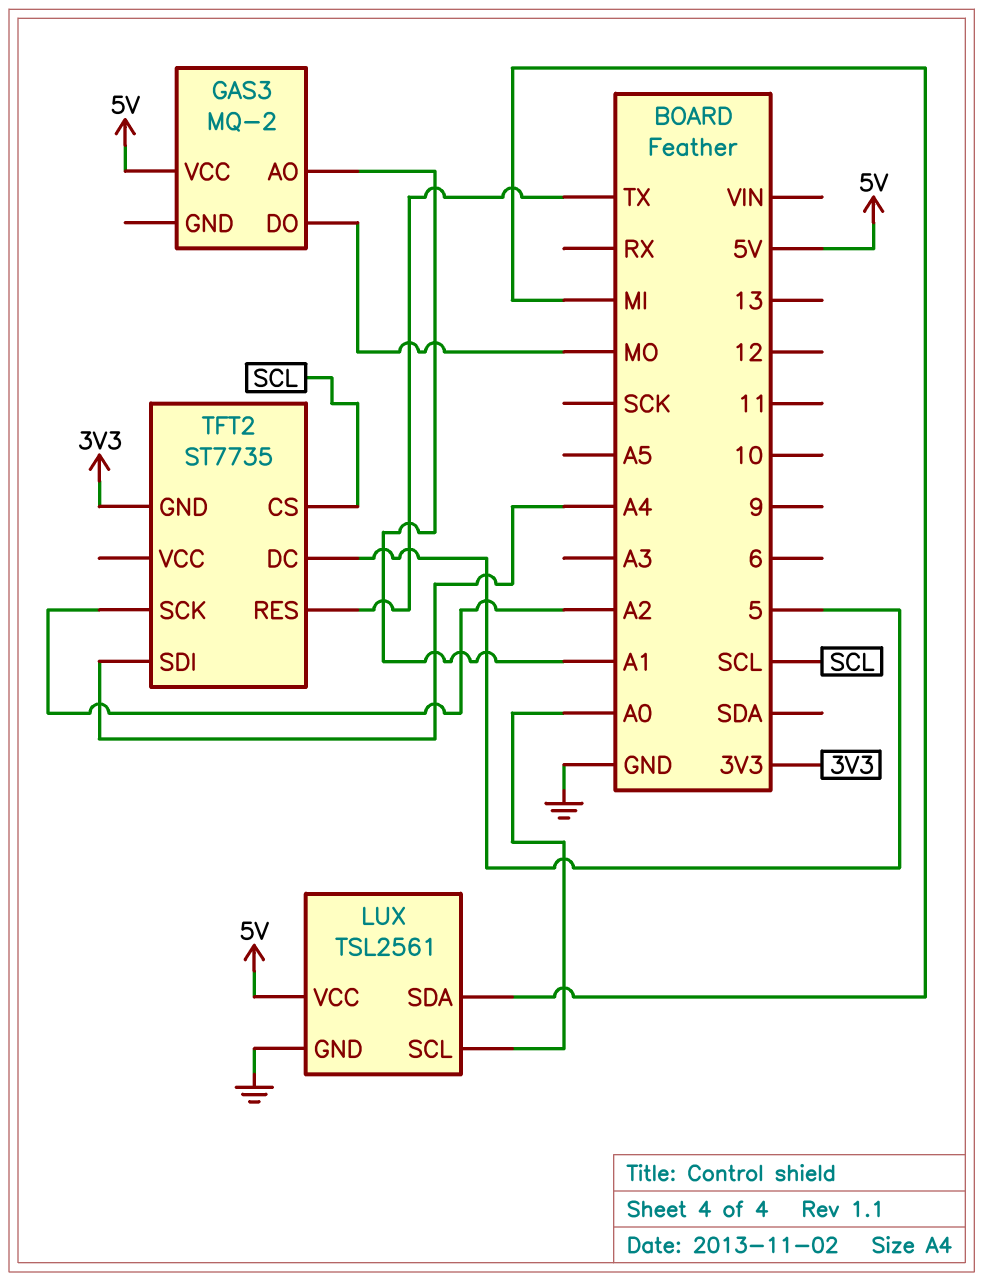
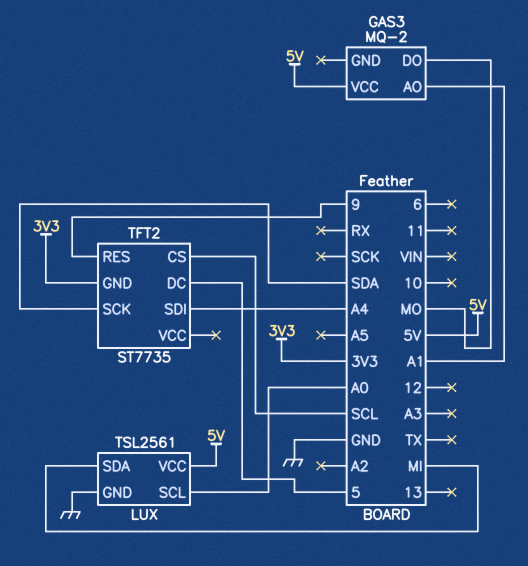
TFT2 pin RES: TX -> 9
TFT2 pin SCK: A2 -> SDA

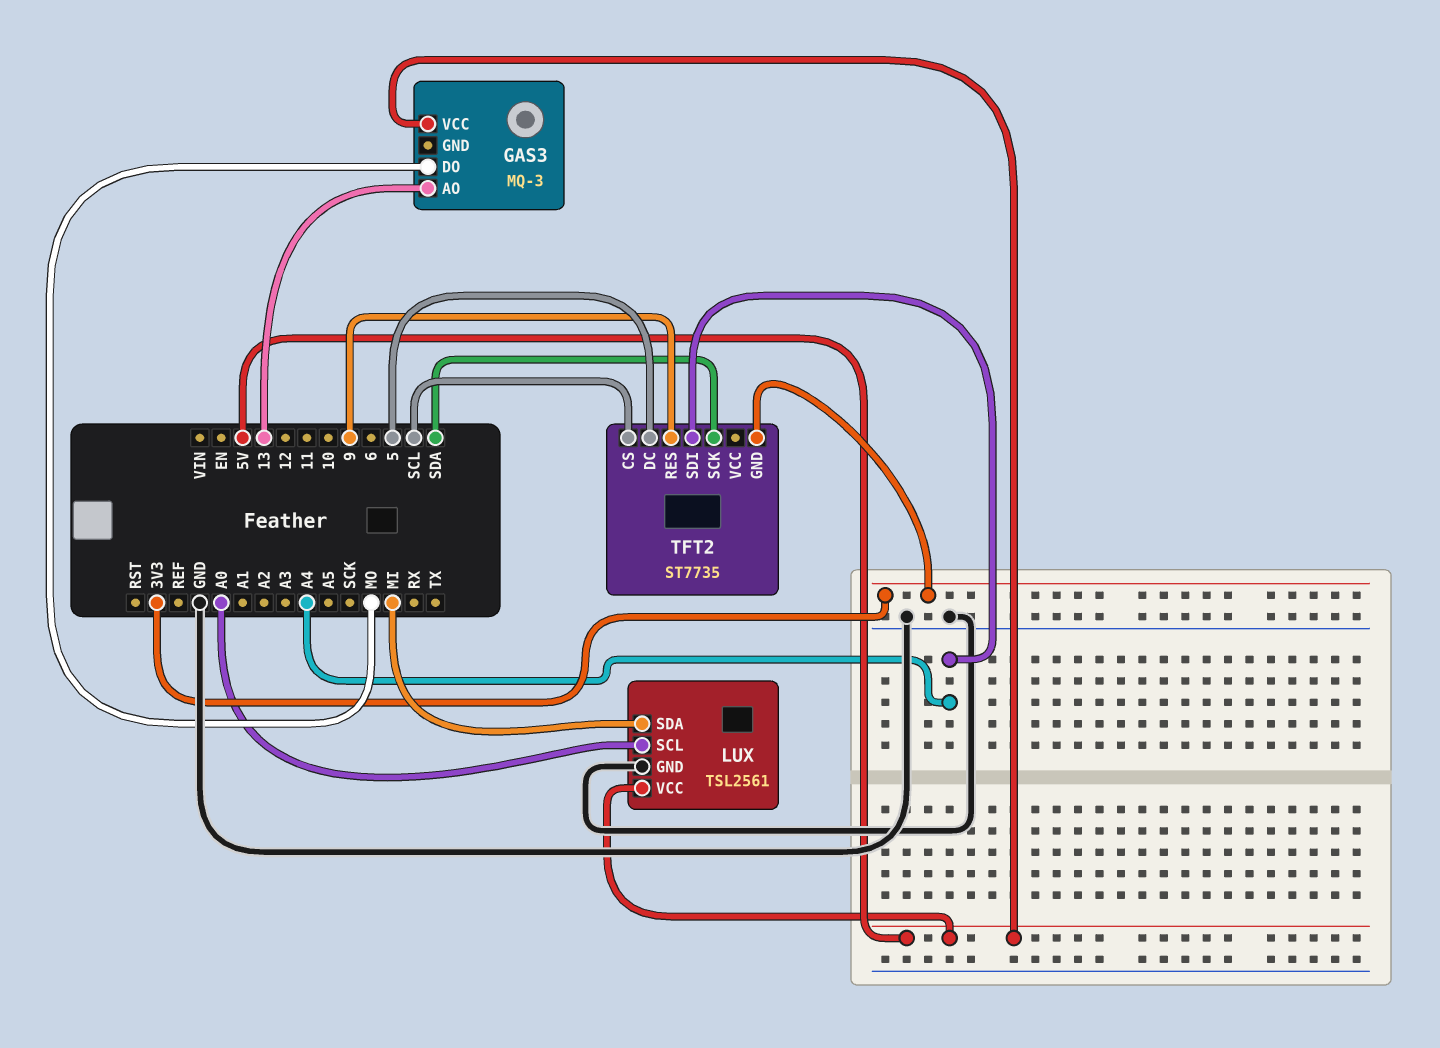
GAS3: MQ-2 -> MQ-3
GAS3 pin AO: A1 -> 13

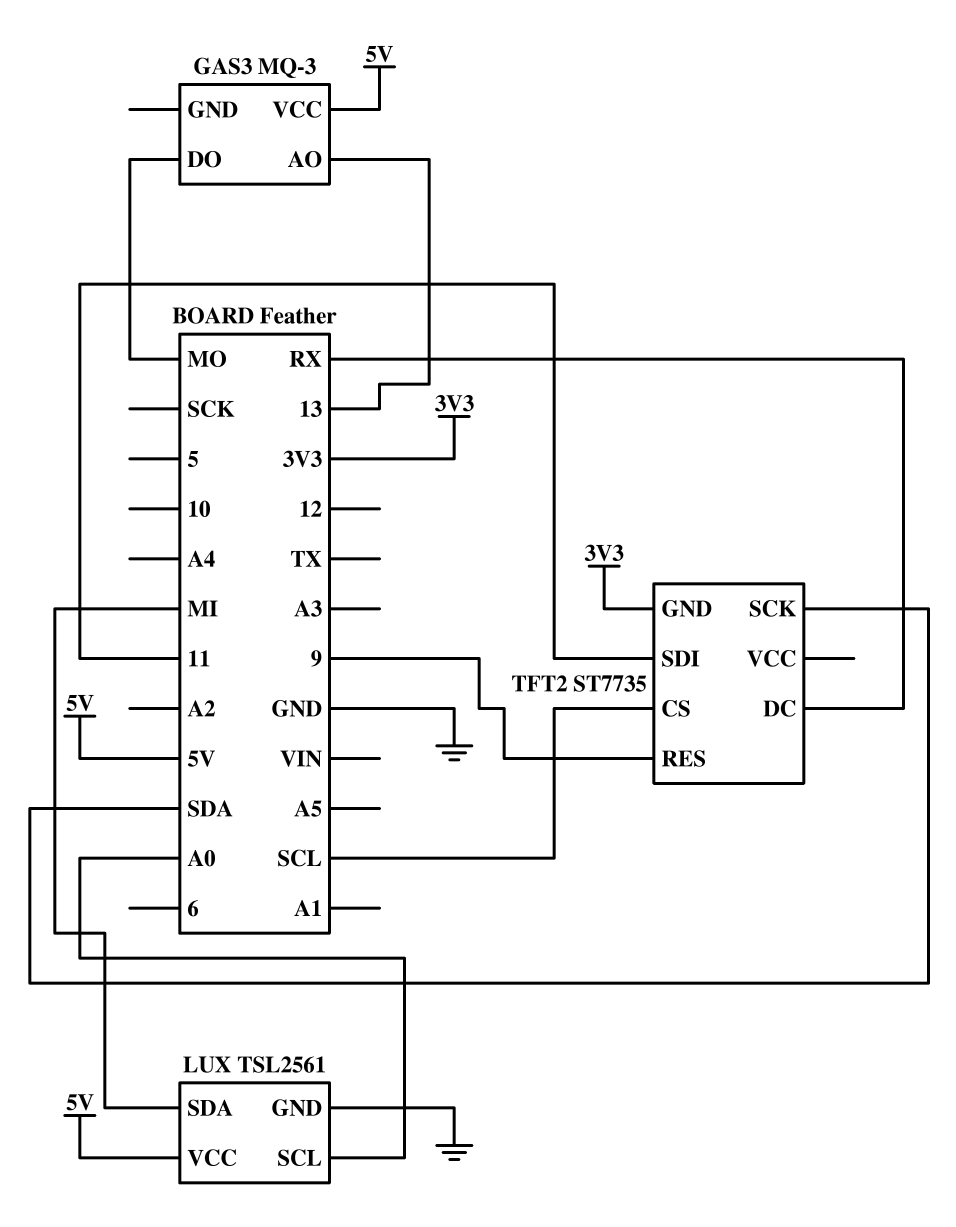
TFT2 pin DC: 5 -> RX
TFT2 pin SDI: A4 -> 11

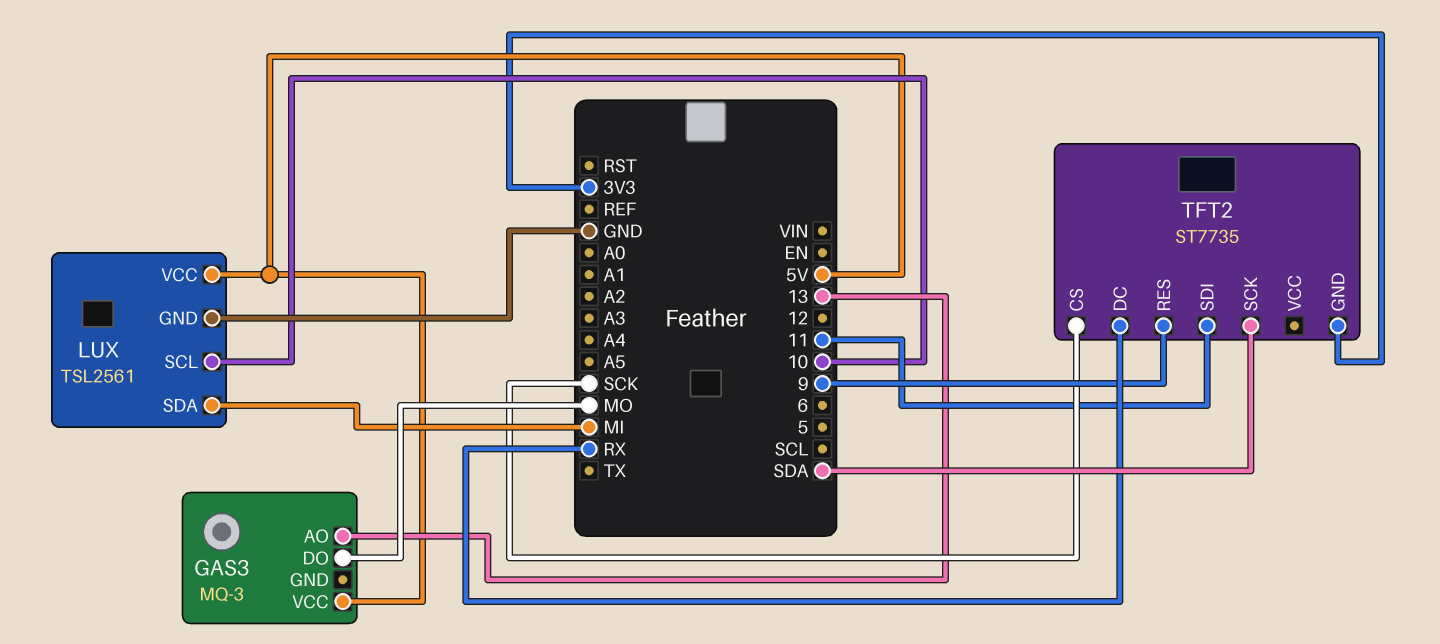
LUX pin SCL: A0 -> 10
TFT2 pin CS: SCL -> SCK

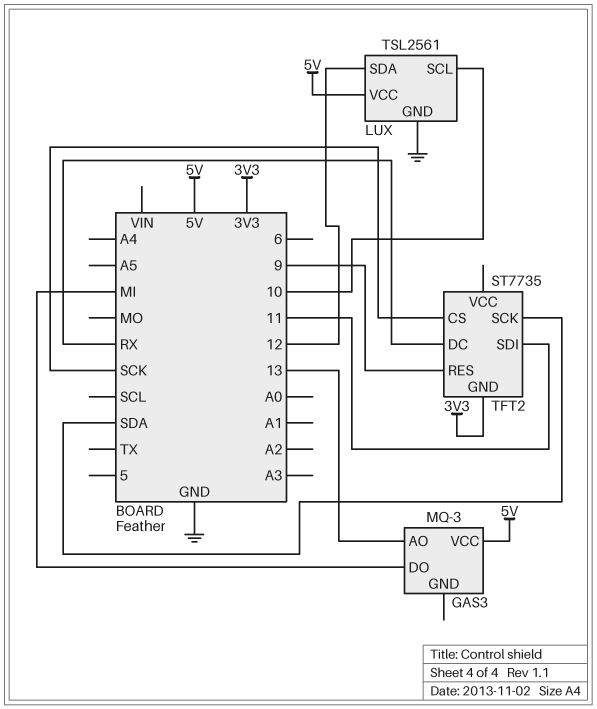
GAS3 pin DO: MO -> MI
LUX pin SDA: MI -> 12

